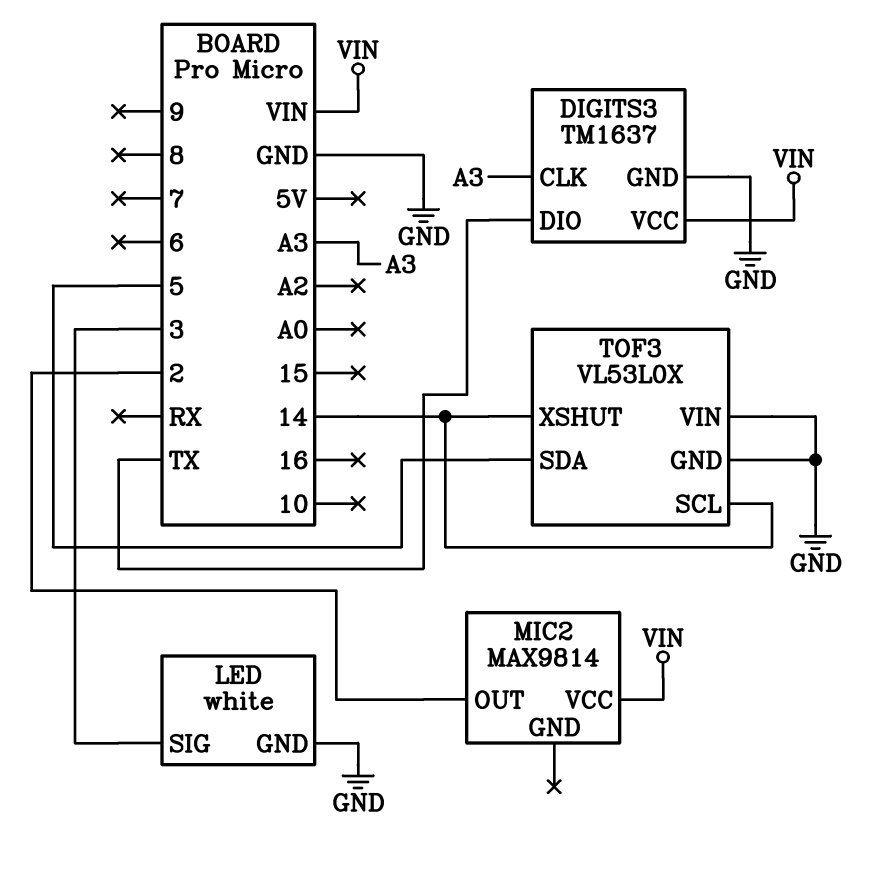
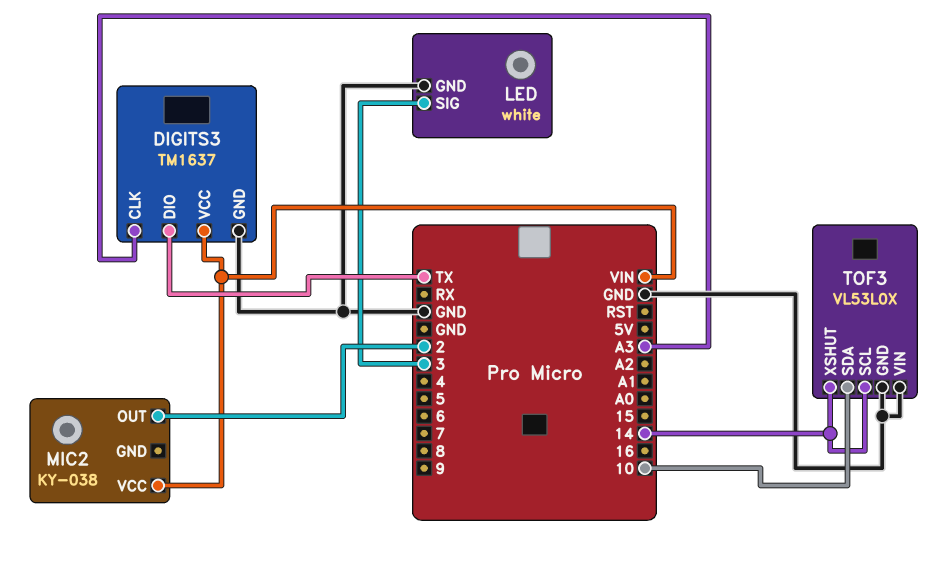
MIC2: MAX9814 -> KY-038
TOF3 pin SDA: 5 -> 10

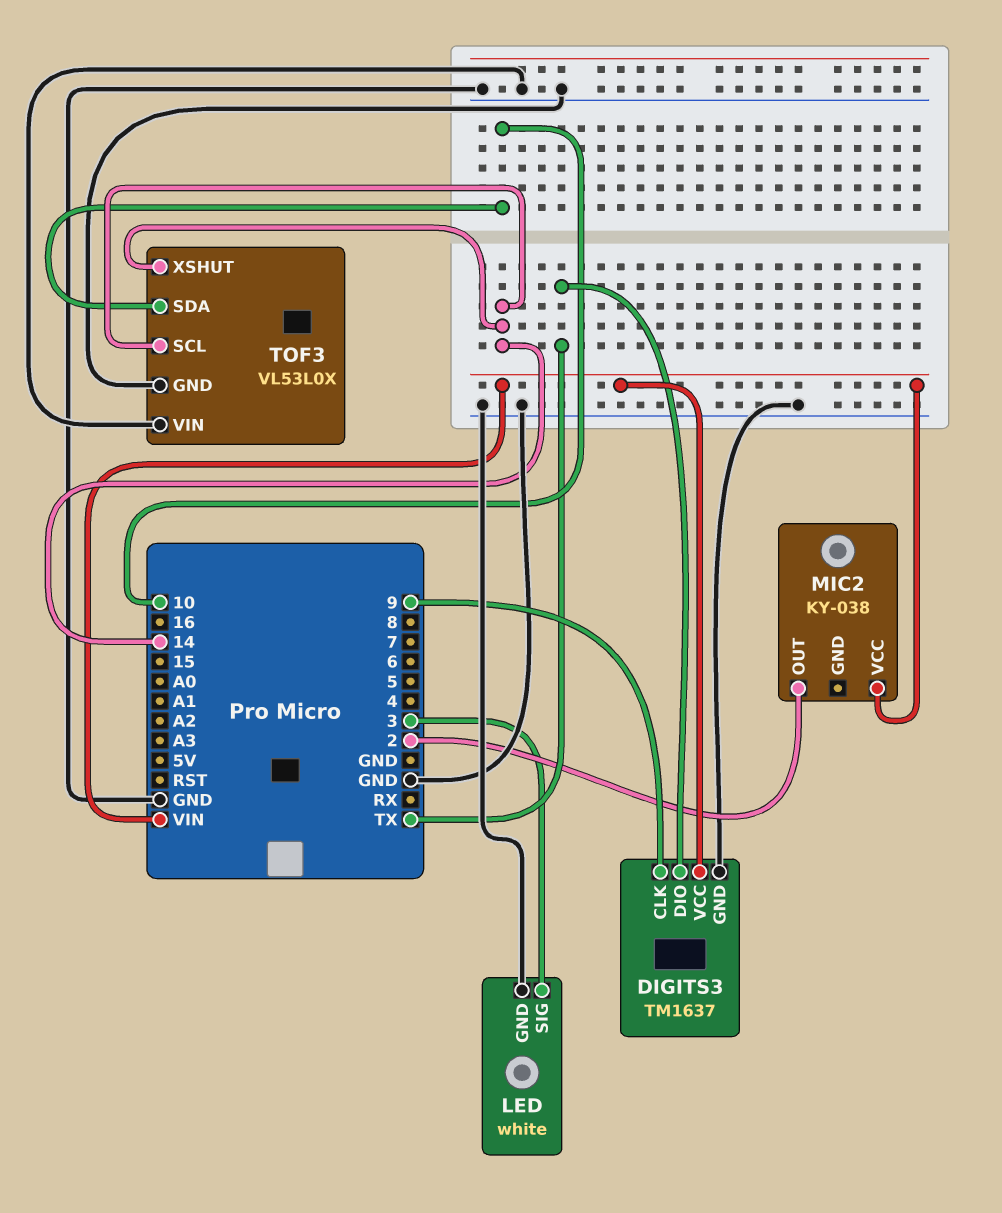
DIGITS3 pin CLK: A3 -> 9

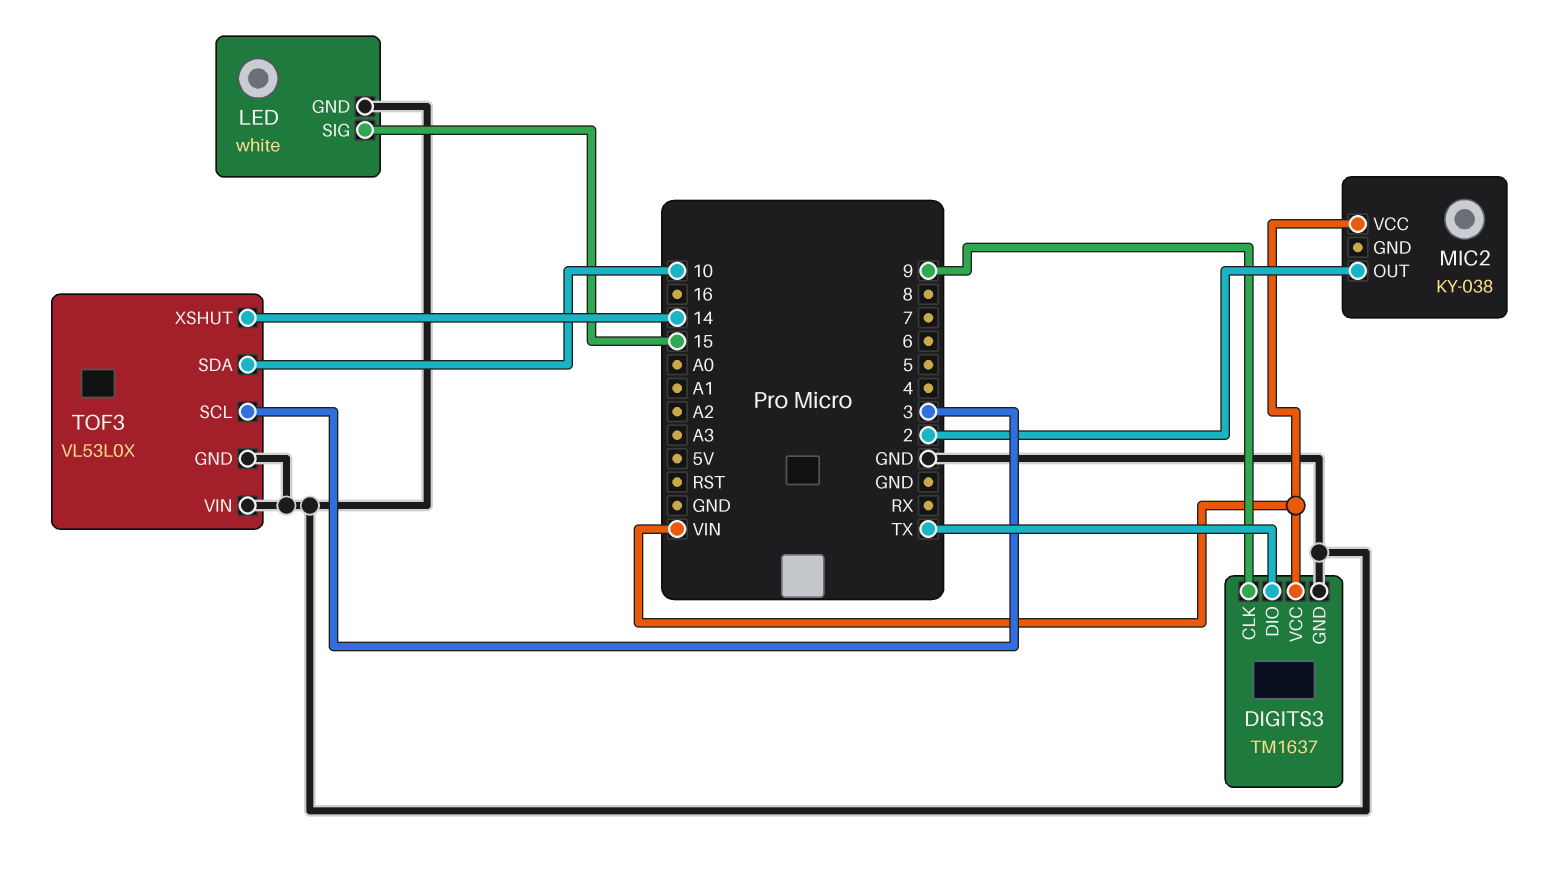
LED pin SIG: 3 -> 15
TOF3 pin SCL: 14 -> 3

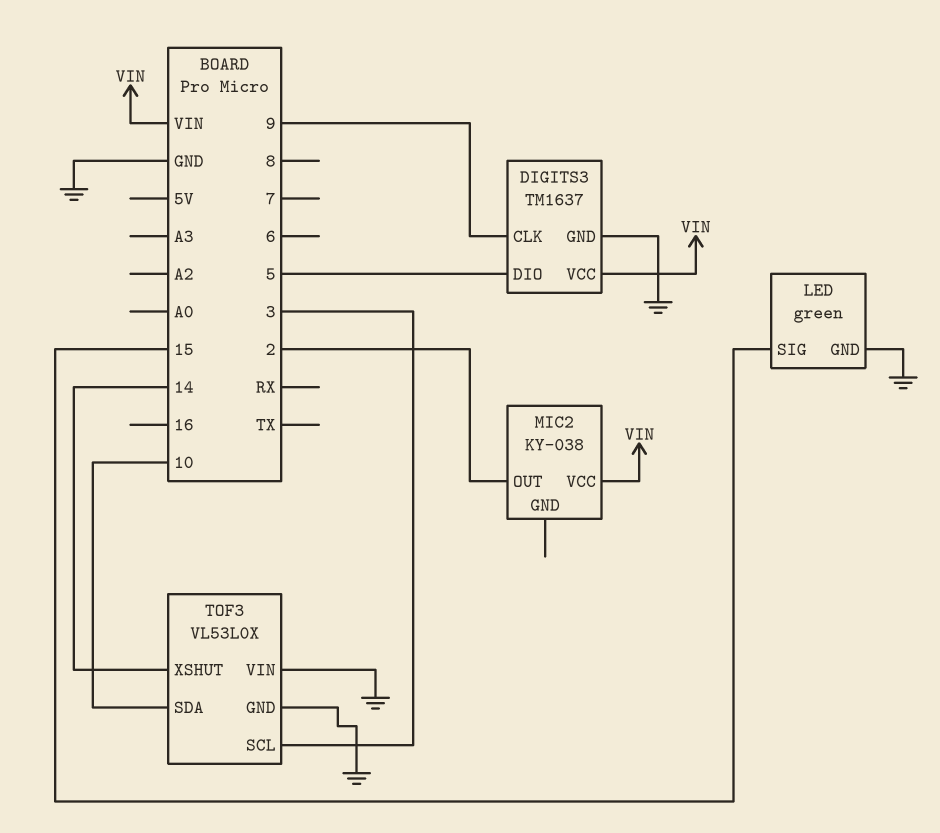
DIGITS3 pin DIO: TX -> 5
LED: white -> green

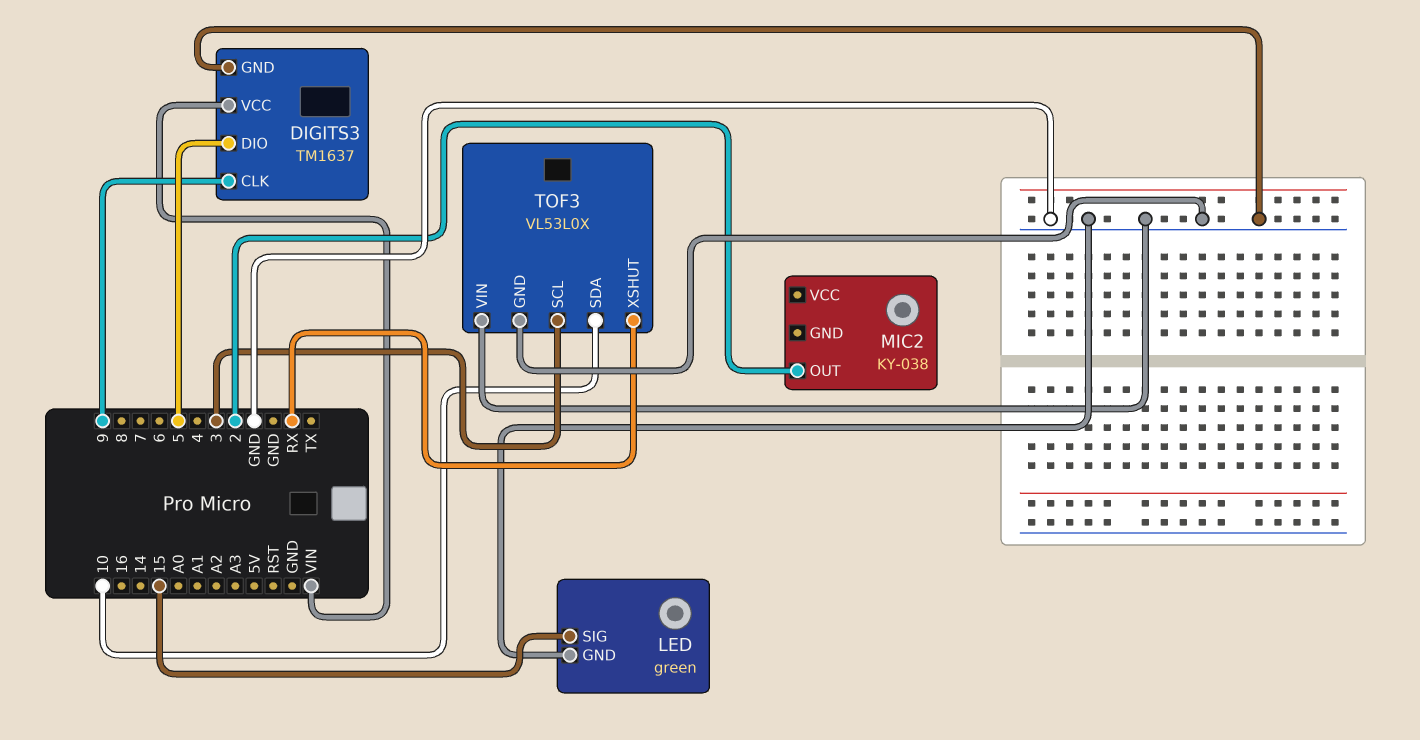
MIC2 pin VCC: VIN -> none
TOF3 pin XSHUT: 14 -> RX

